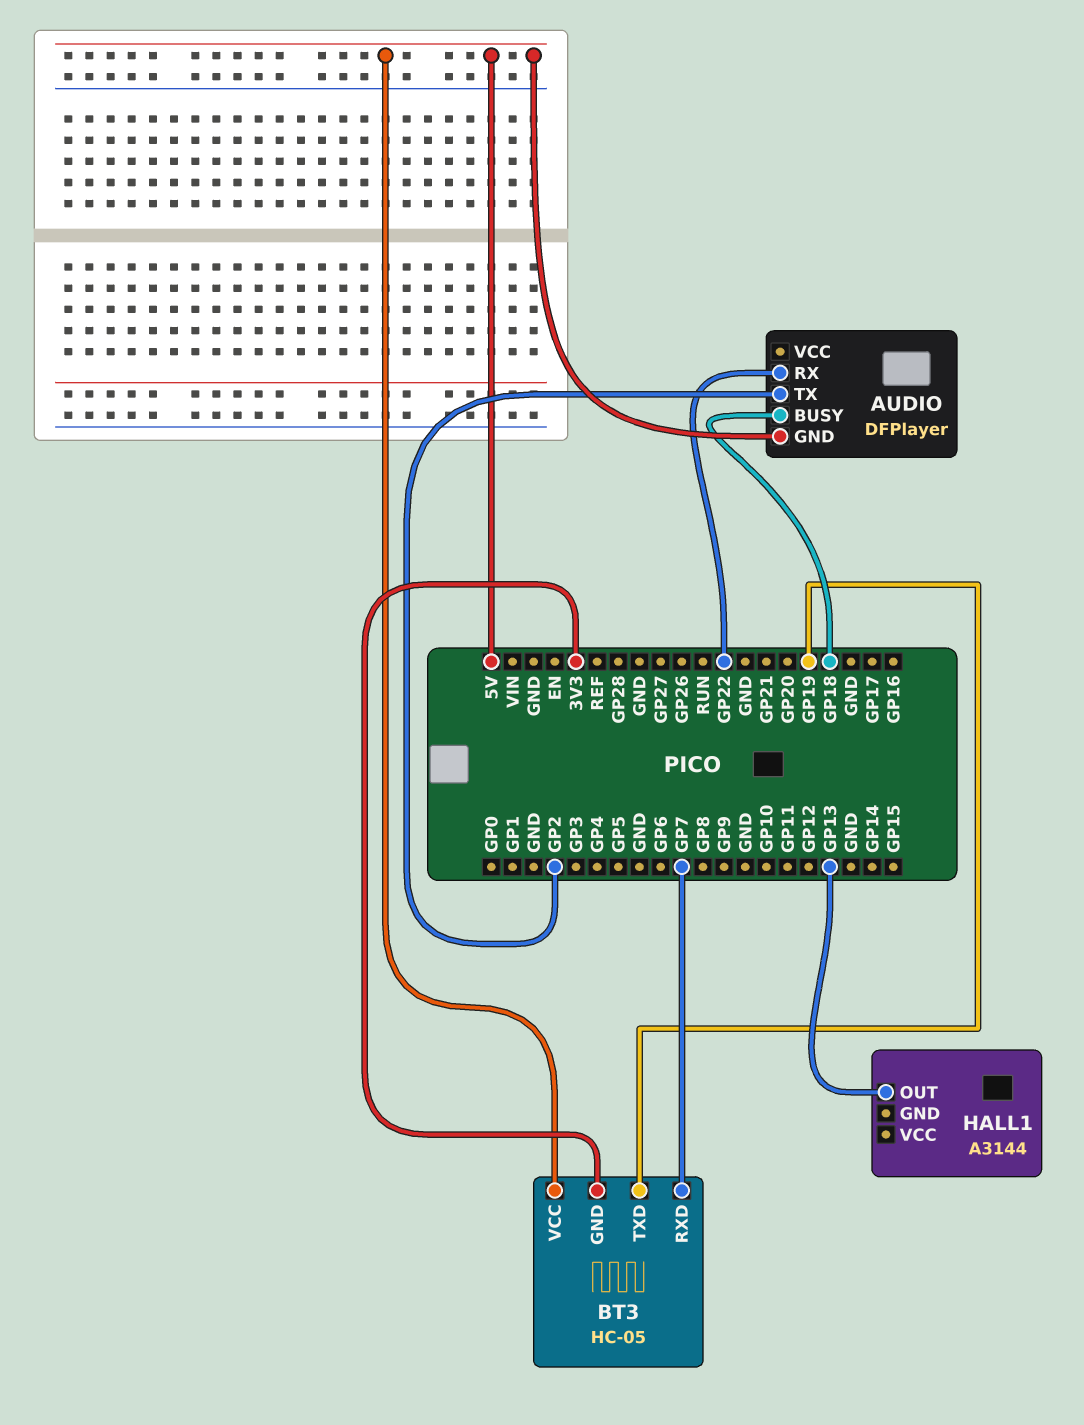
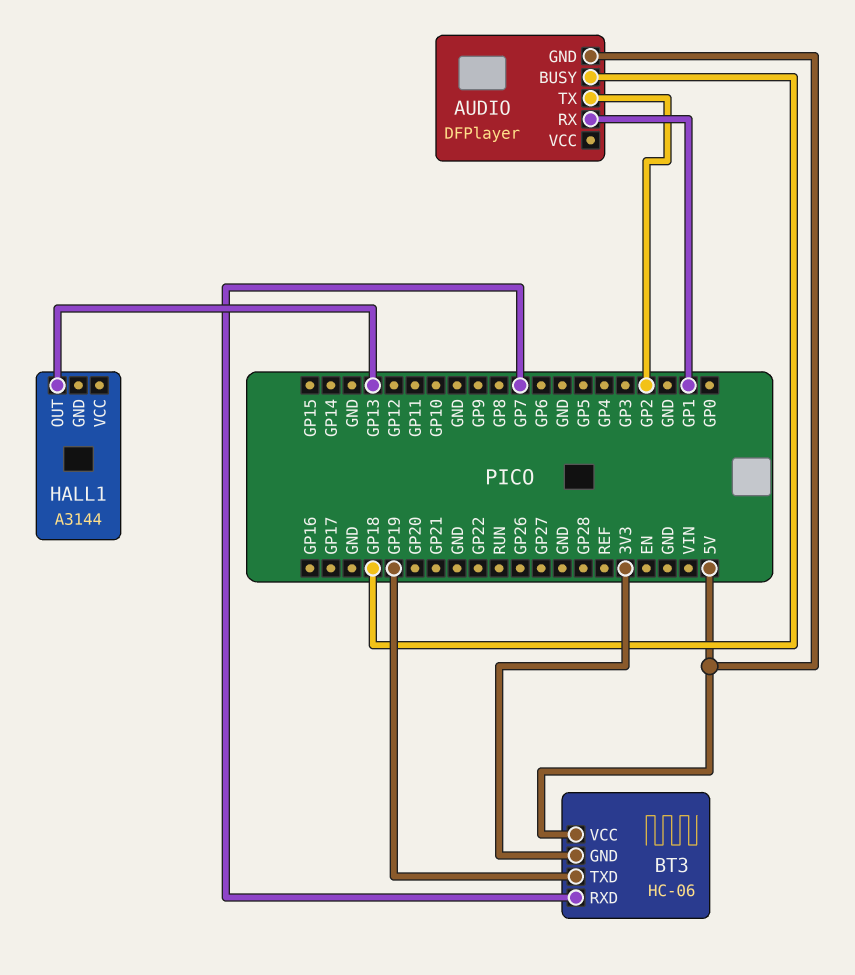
AUDIO pin RX: GP22 -> GP1
BT3: HC-05 -> HC-06

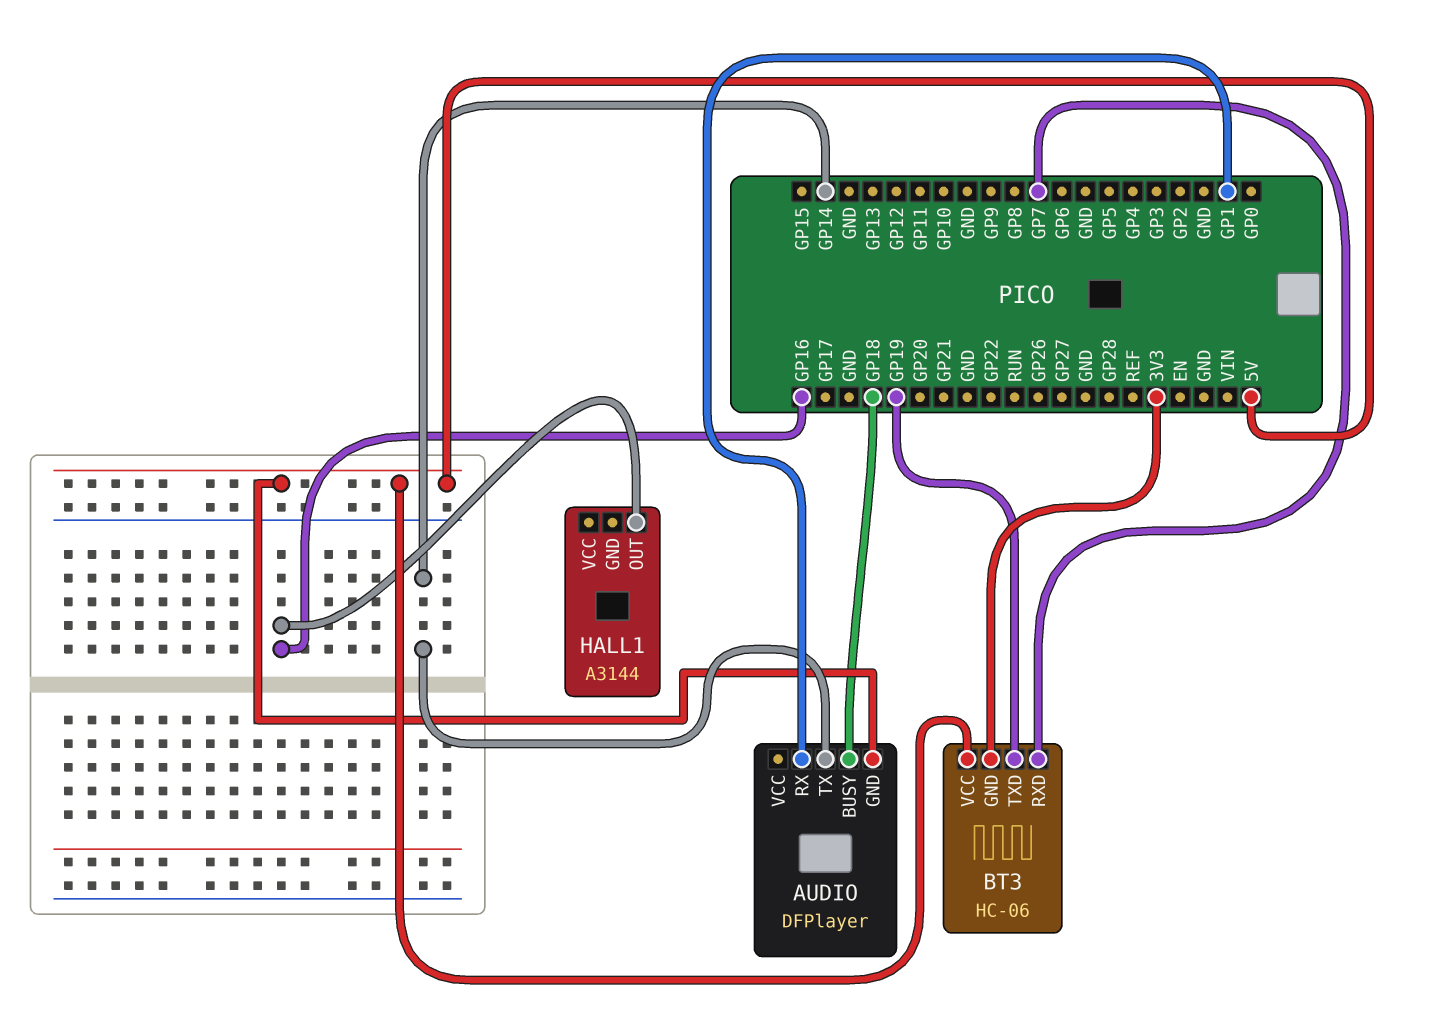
AUDIO pin TX: GP2 -> GP14
HALL1 pin OUT: GP13 -> GP16

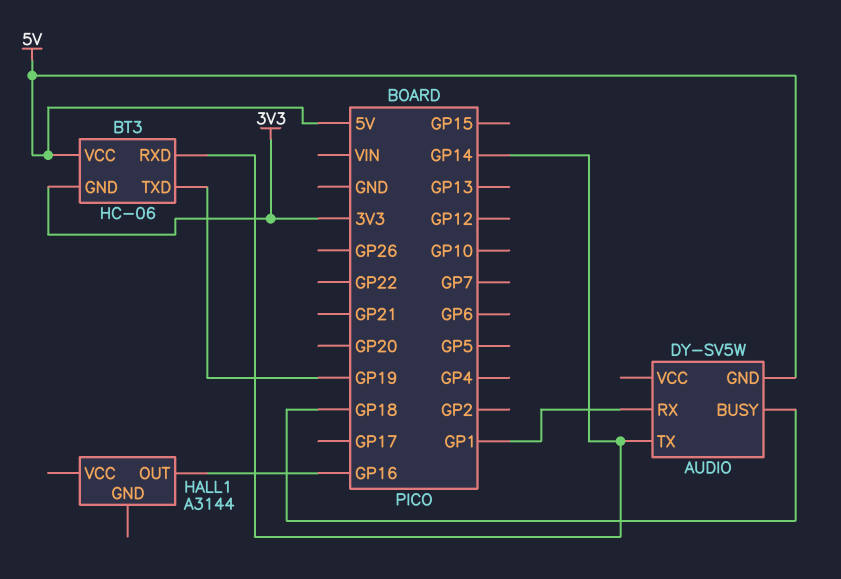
AUDIO: DFPlayer -> DY-SV5W
BT3 pin RXD: GP7 -> GP14

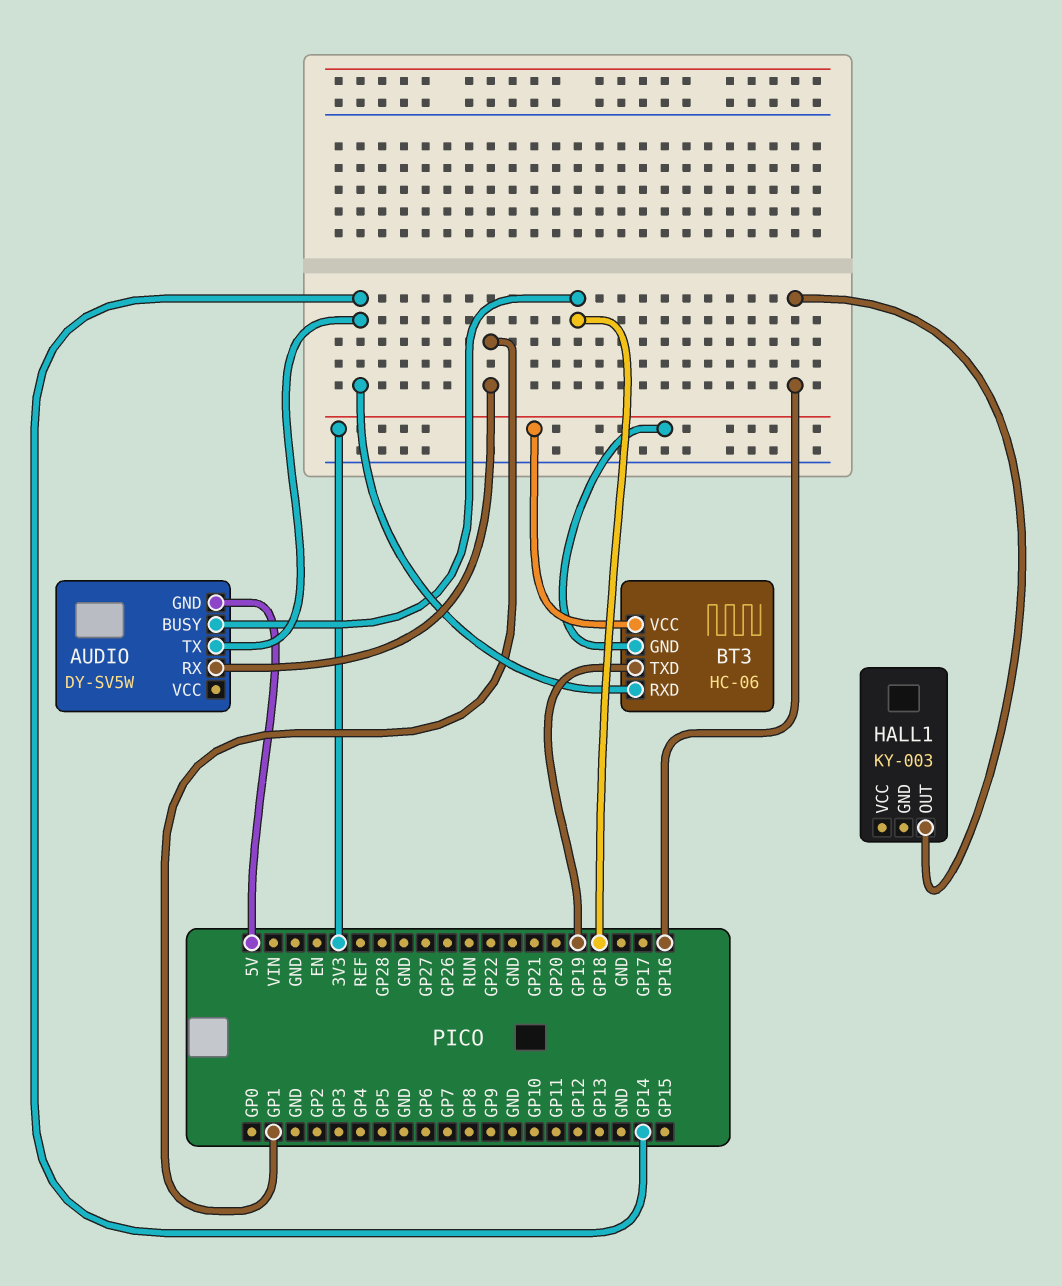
BT3 pin VCC: 5V -> 3V3
HALL1: A3144 -> KY-003

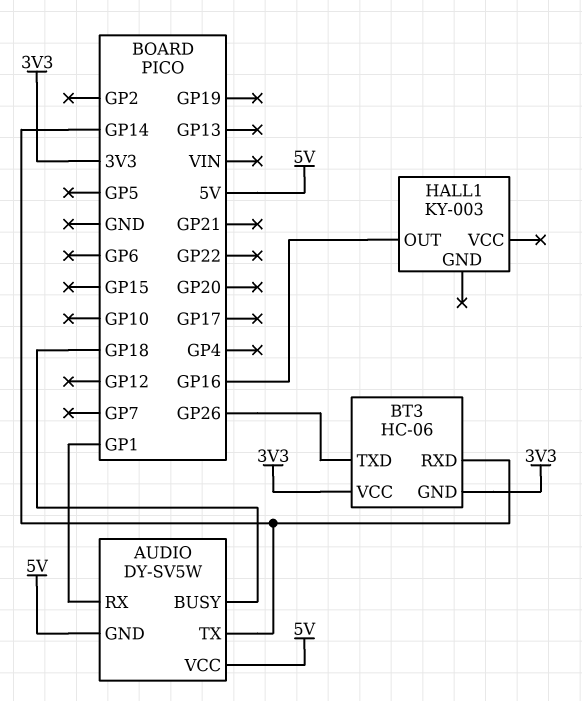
AUDIO pin VCC: none -> 5V
BT3 pin TXD: GP19 -> GP26

